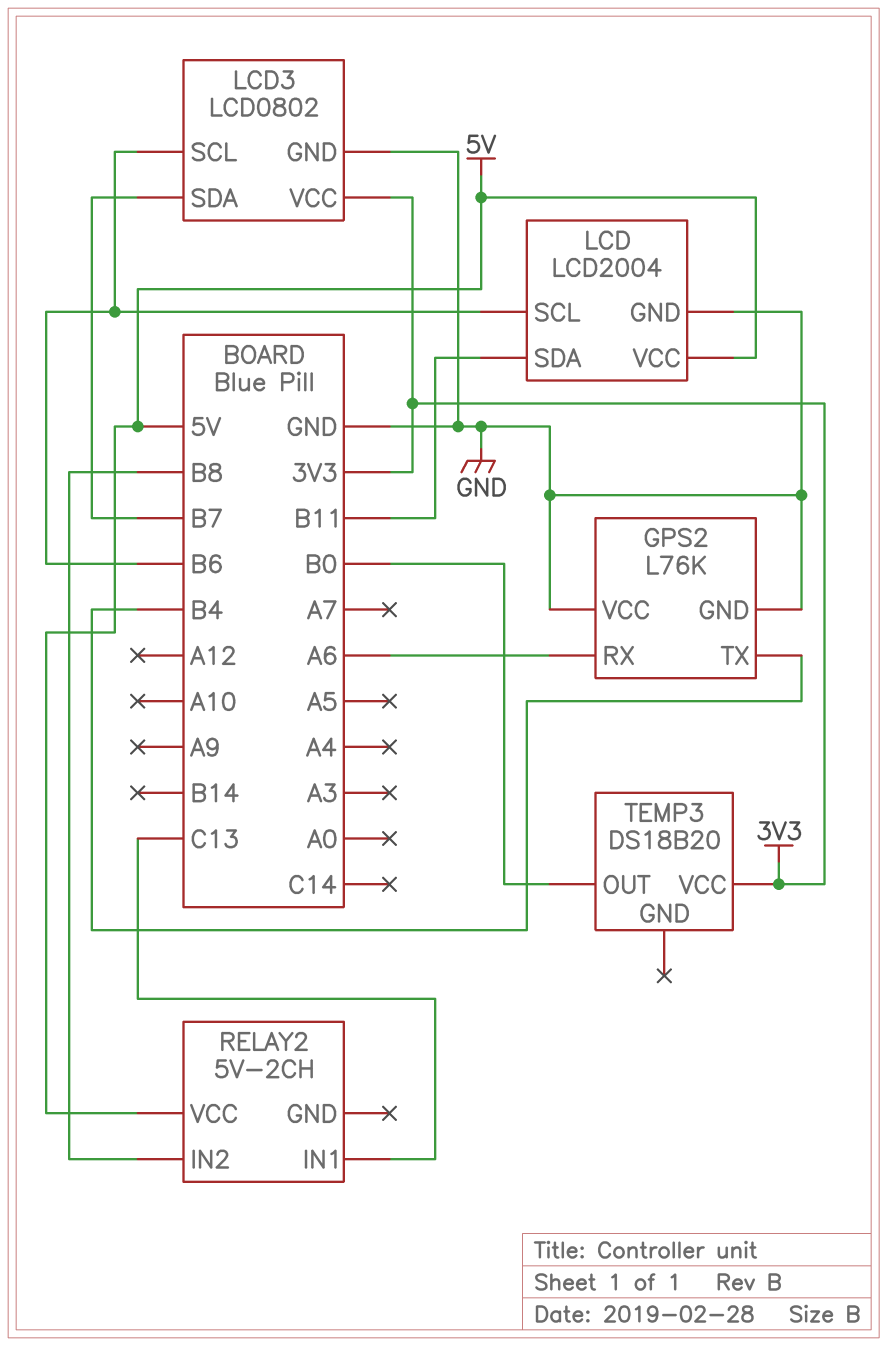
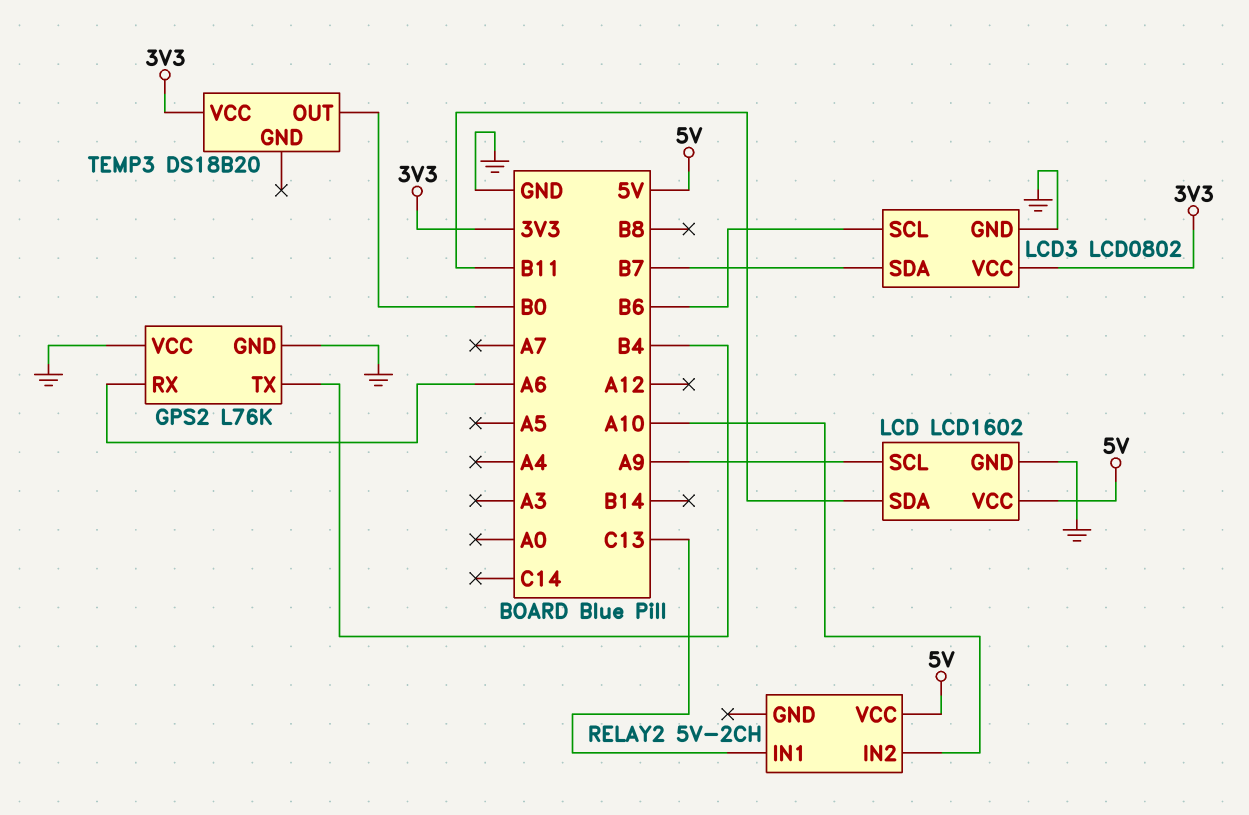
LCD: LCD2004 -> LCD1602
LCD pin SCL: B6 -> A9
RELAY2 pin IN2: B8 -> A10

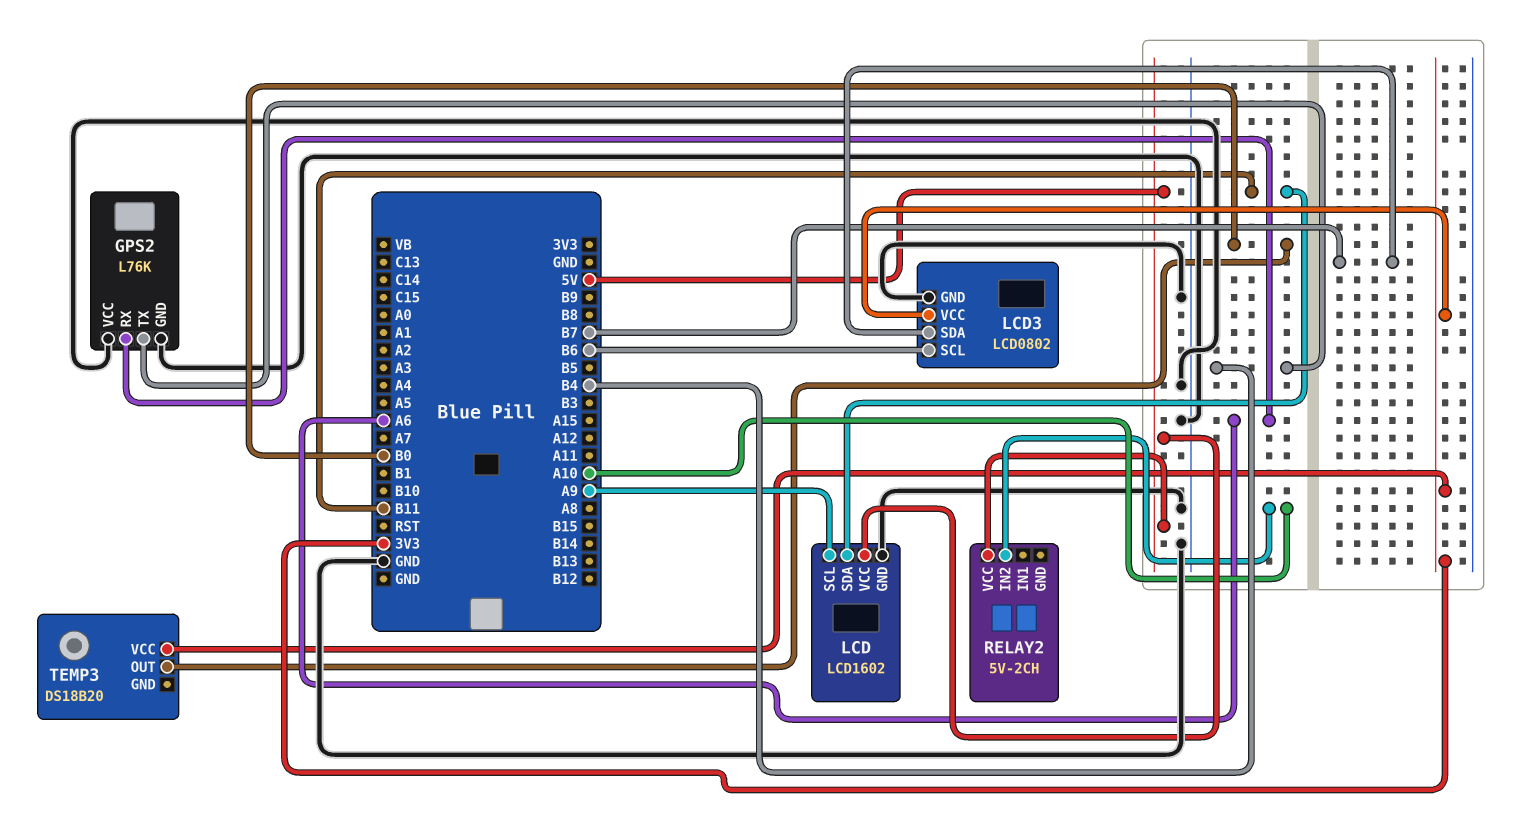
RELAY2 pin IN1: C13 -> none

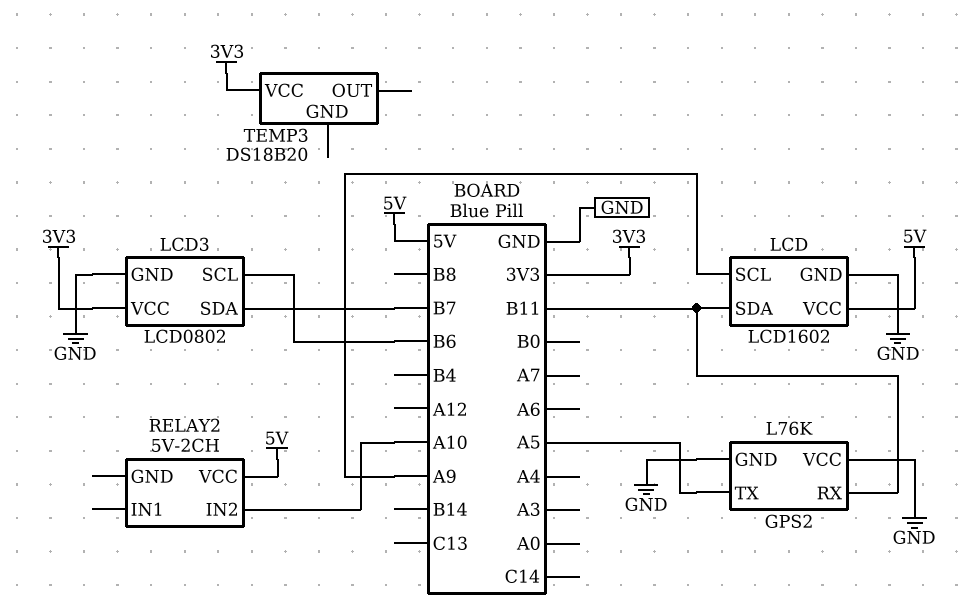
GPS2 pin RX: A6 -> B11
GPS2 pin TX: B4 -> A5
TEMP3 pin OUT: B0 -> none

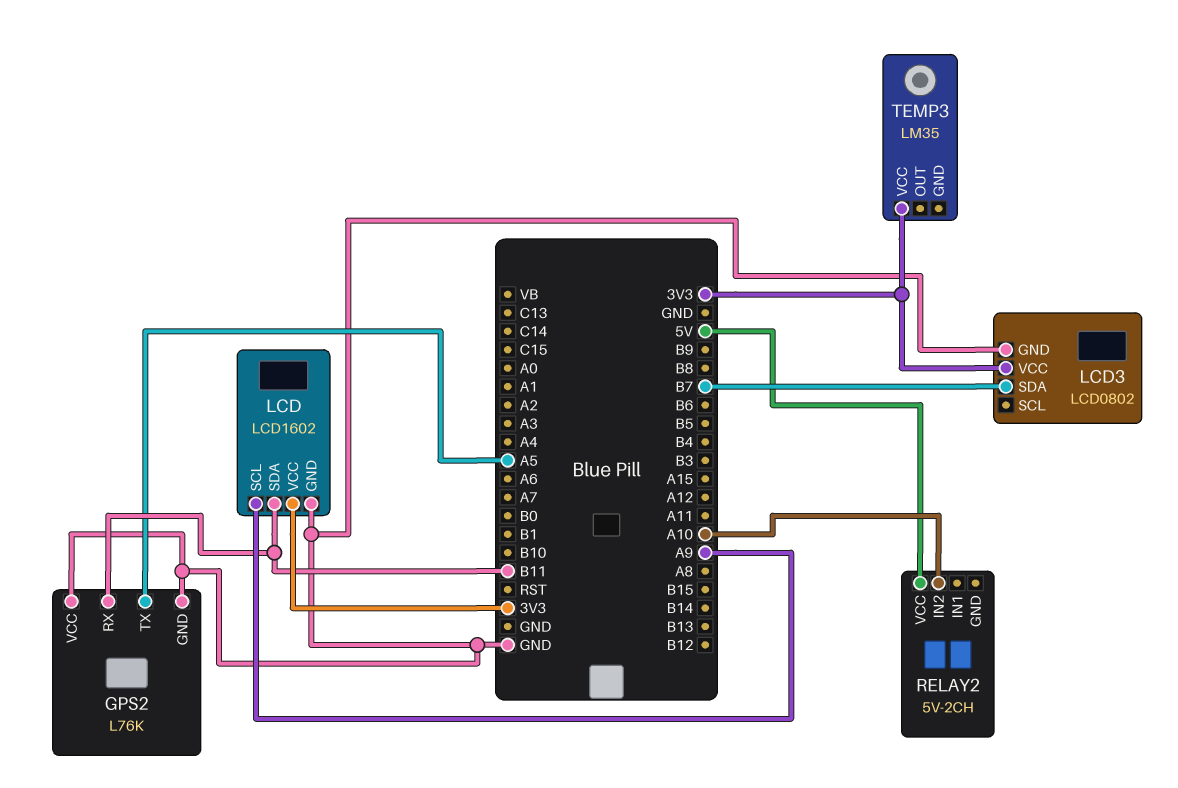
LCD pin VCC: 5V -> 3V3
LCD3 pin SCL: B6 -> none
TEMP3: DS18B20 -> LM35

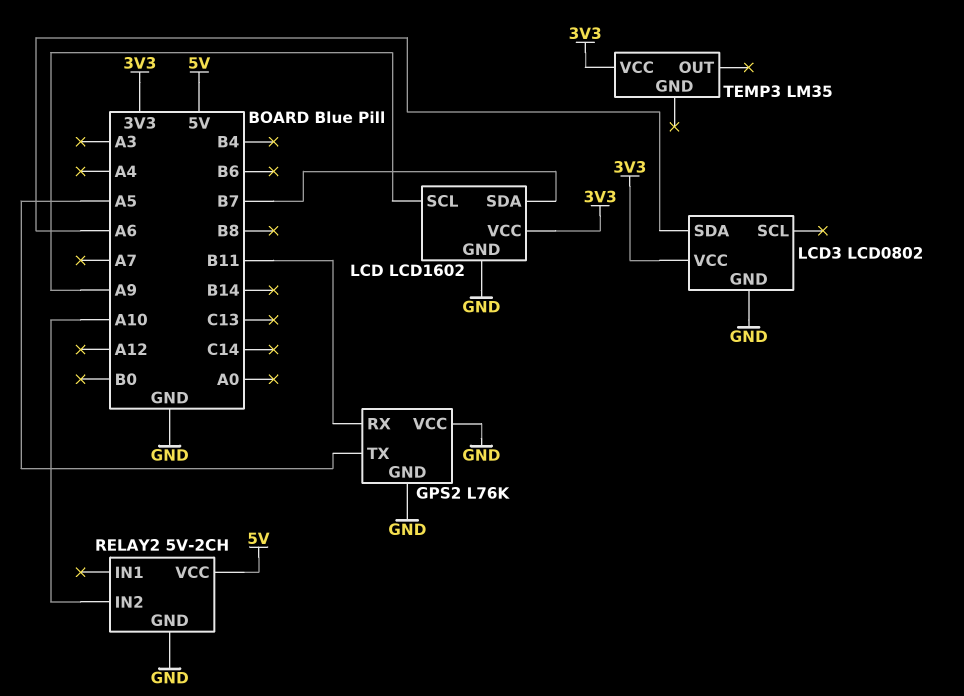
LCD pin SDA: B11 -> B7
LCD3 pin SDA: B7 -> A6
RELAY2 pin GND: none -> GND

